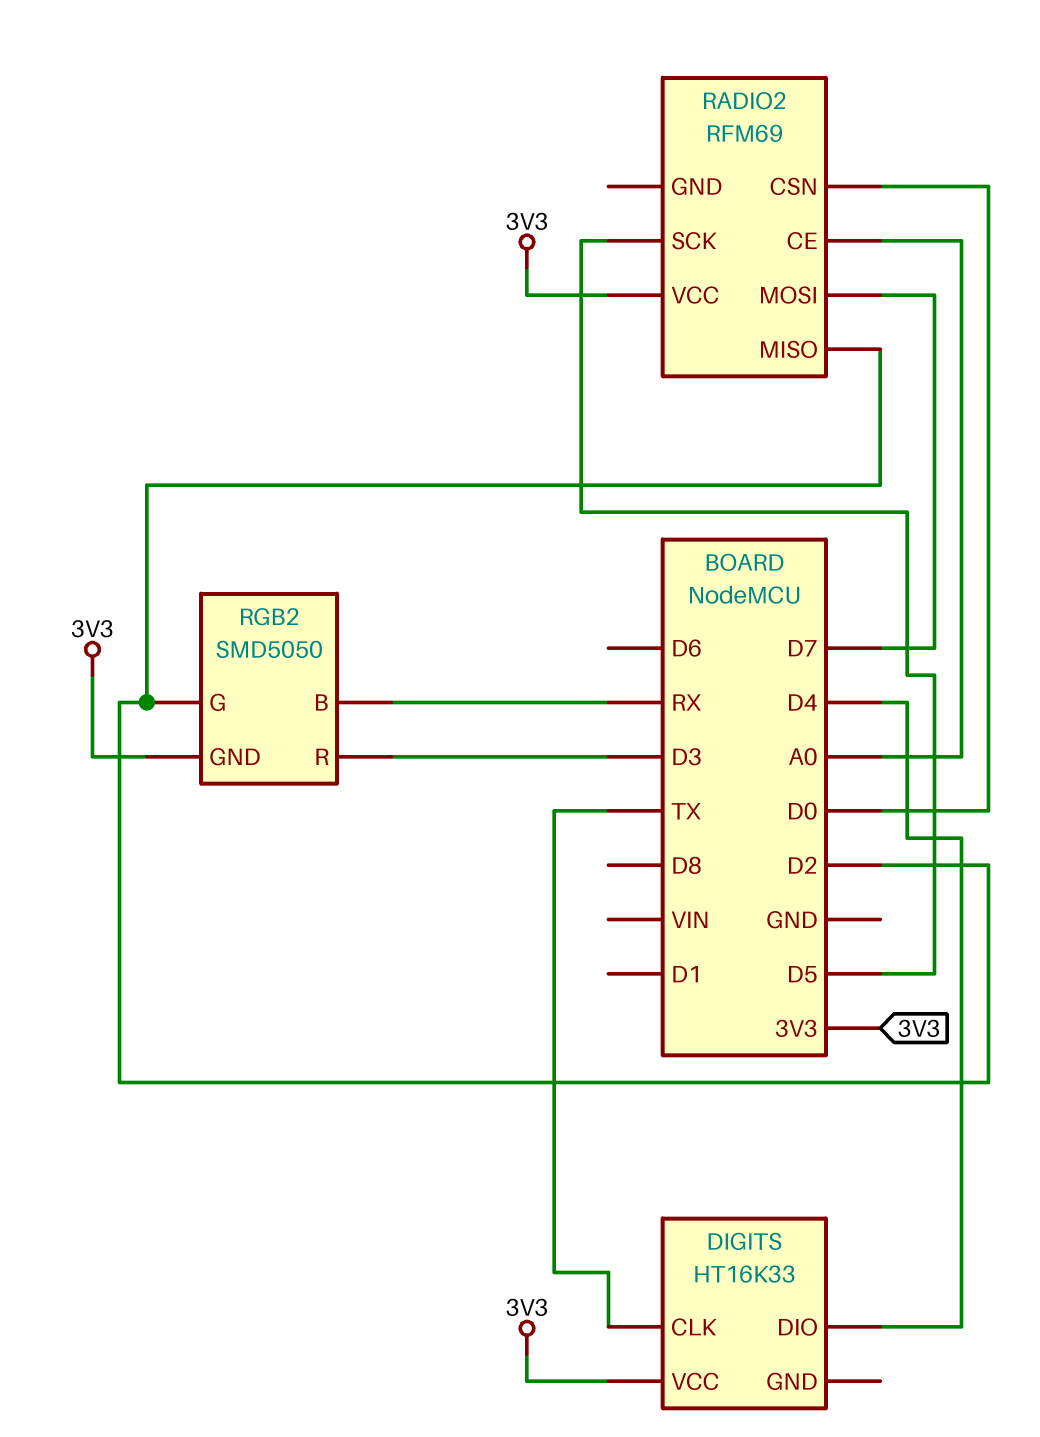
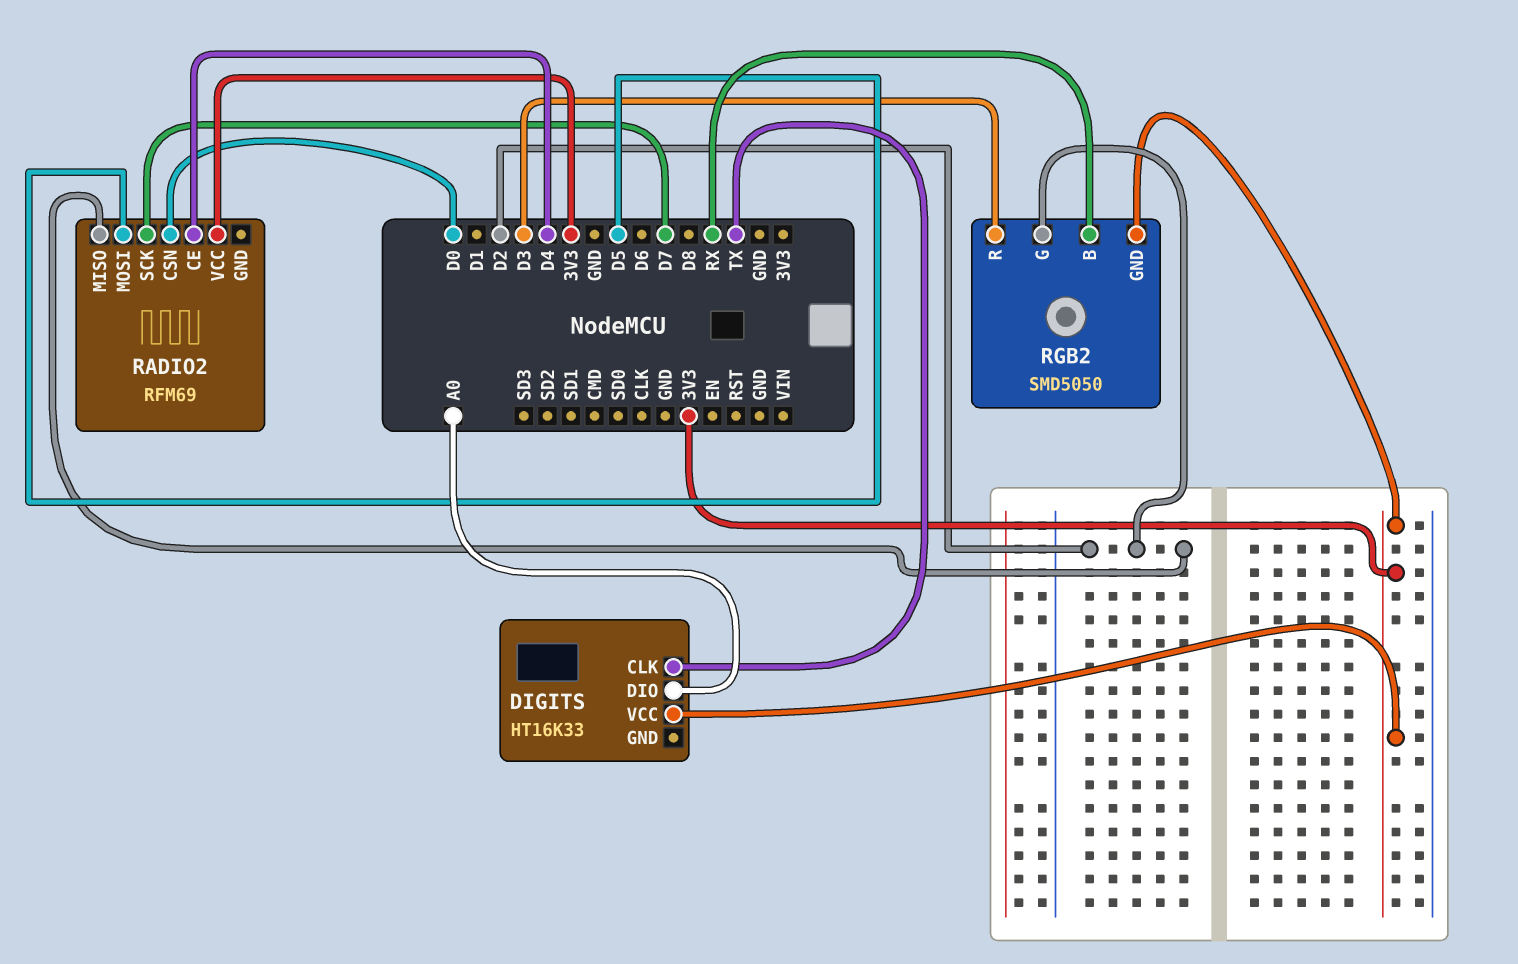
DIGITS pin DIO: D4 -> A0
RADIO2 pin CE: A0 -> D4
RADIO2 pin MOSI: D7 -> D5
RADIO2 pin SCK: D5 -> D7

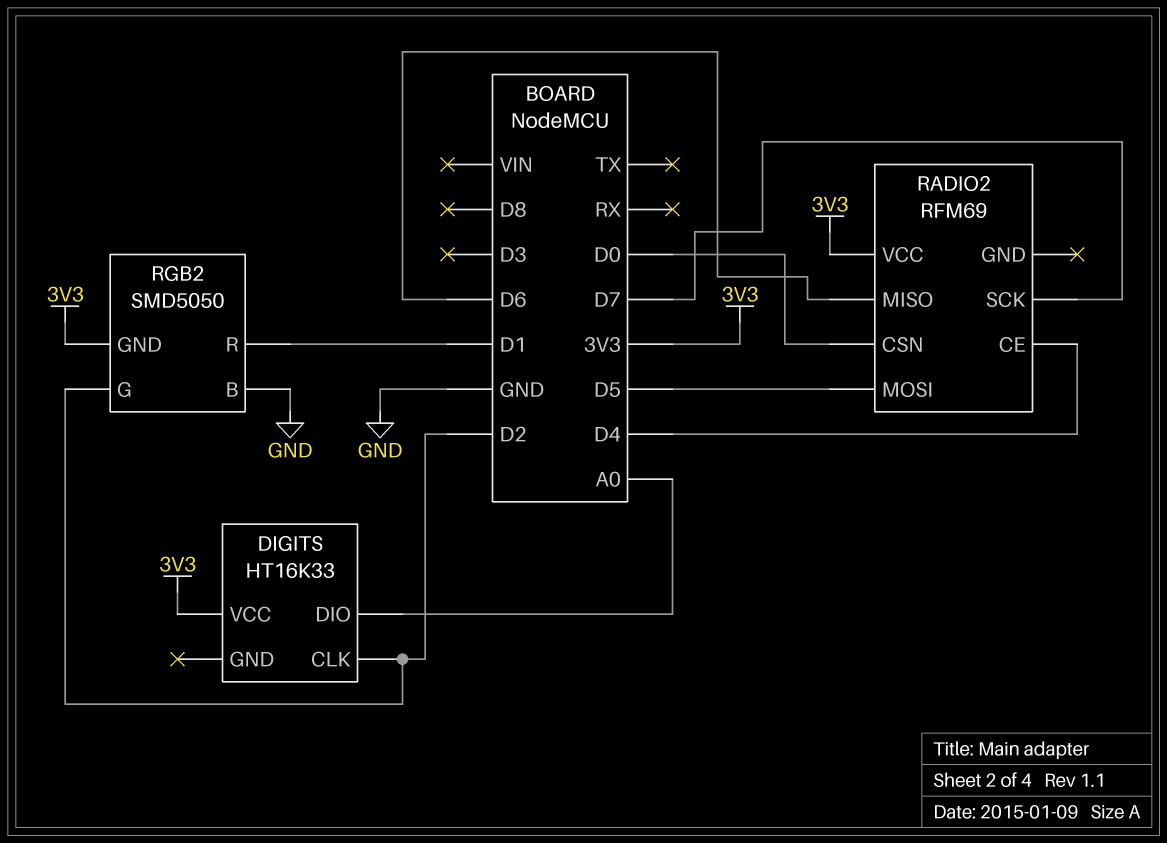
DIGITS pin CLK: TX -> D2
RADIO2 pin MISO: D2 -> D6
RGB2 pin B: RX -> GND
RGB2 pin R: D3 -> D1

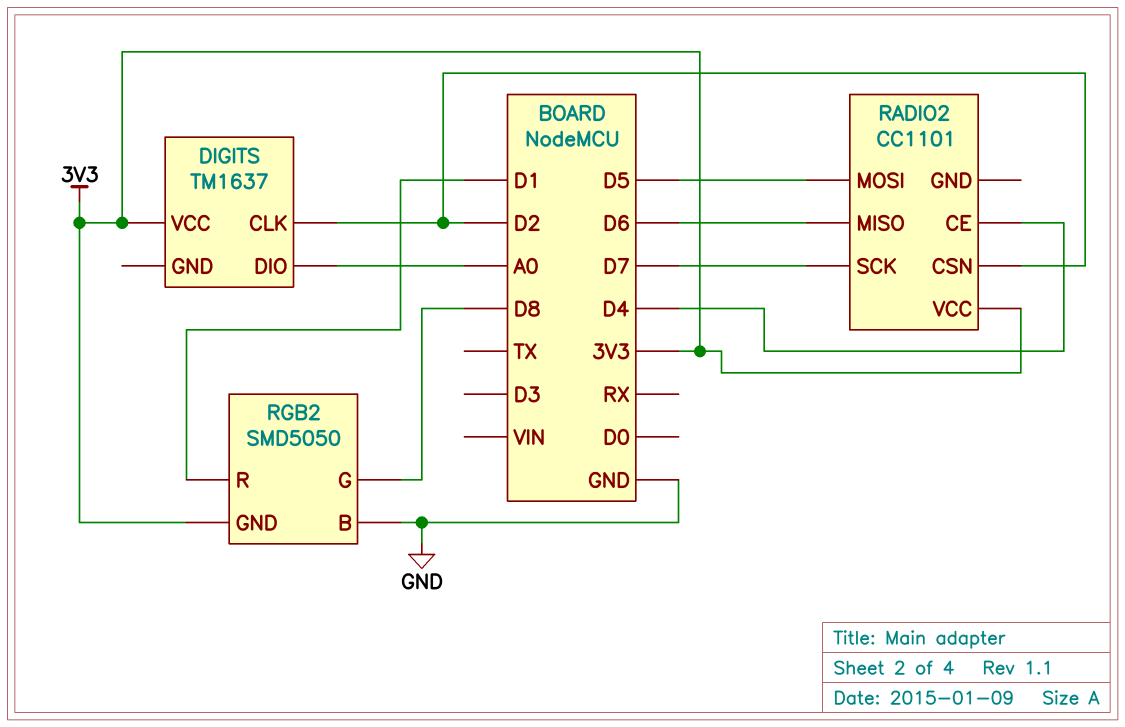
DIGITS: HT16K33 -> TM1637
RADIO2: RFM69 -> CC1101
RADIO2 pin CSN: D0 -> D2
RGB2 pin G: D2 -> D8

